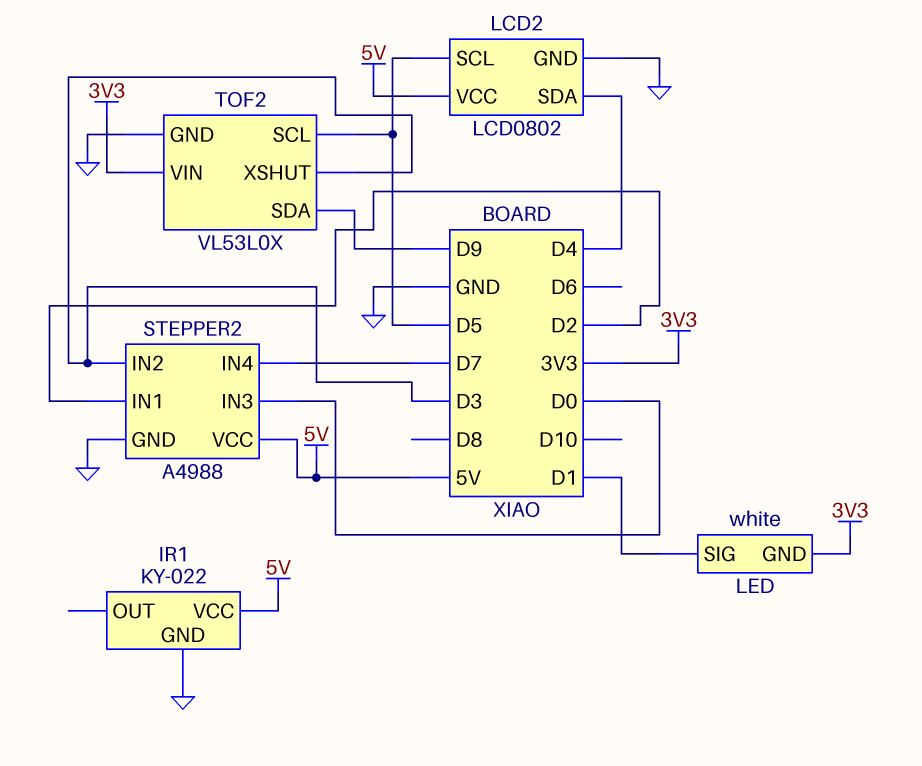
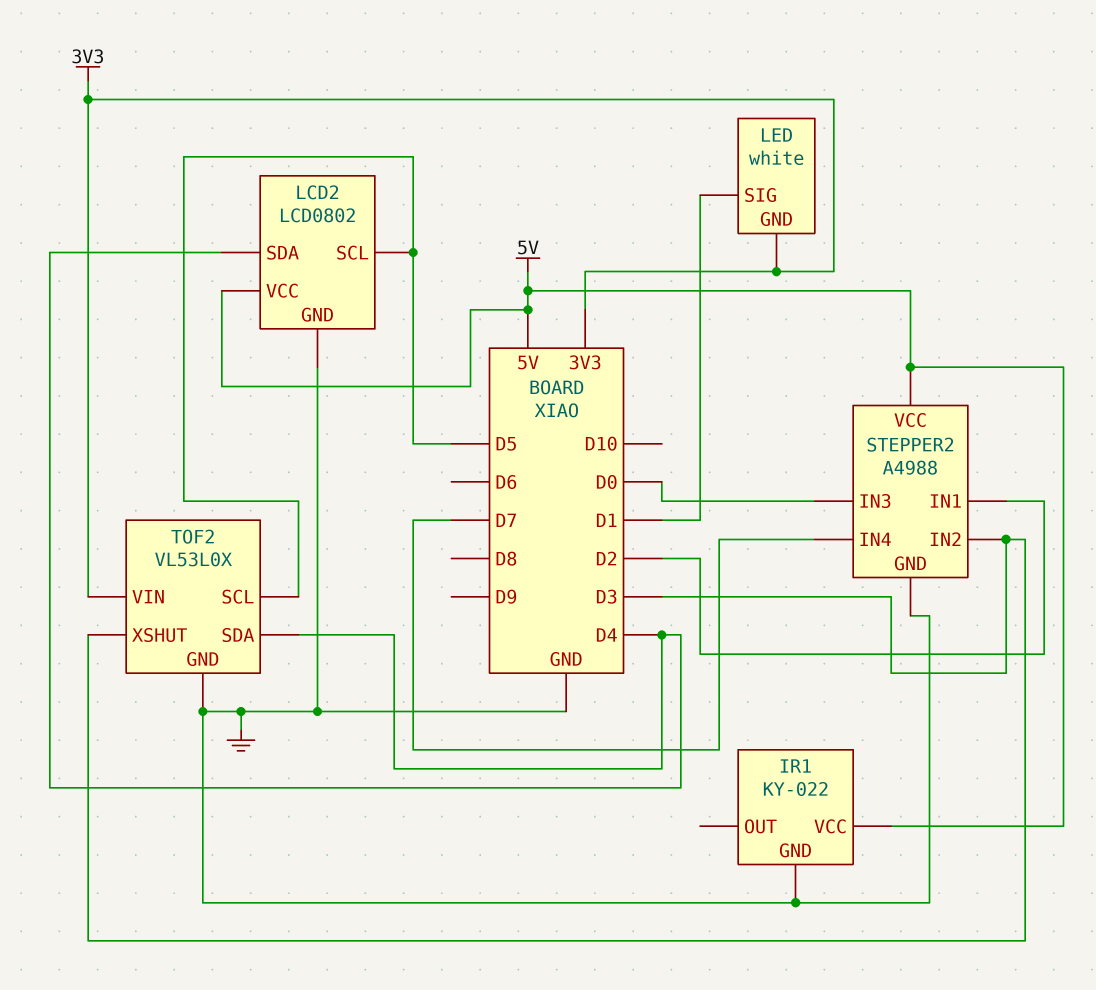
TOF2 pin SDA: D9 -> D4

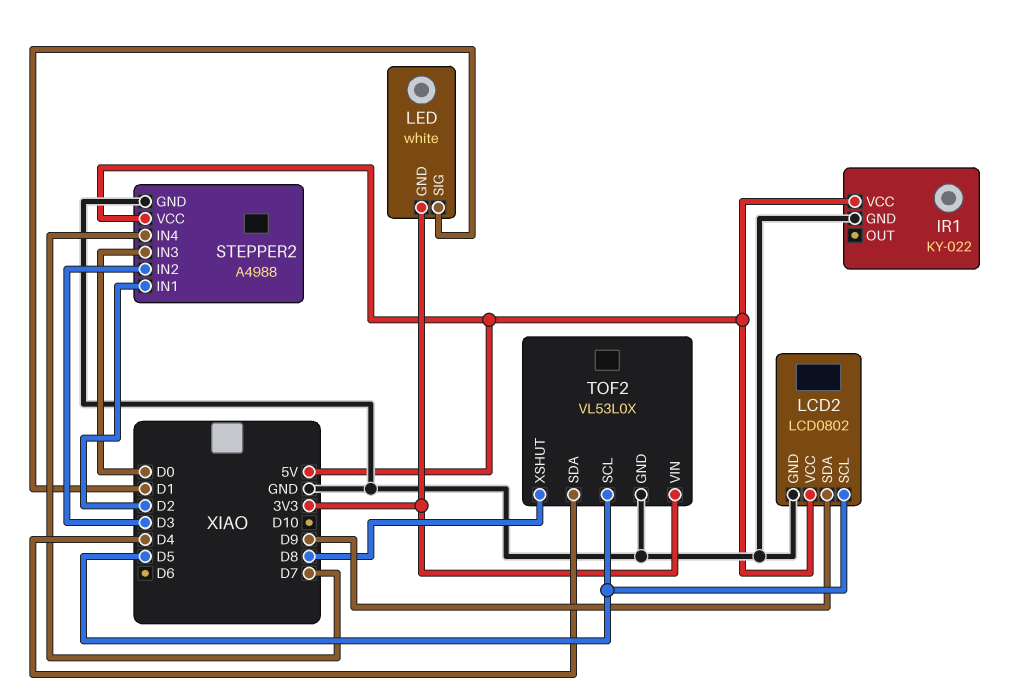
LCD2 pin SDA: D4 -> D9
TOF2 pin XSHUT: D3 -> D8

